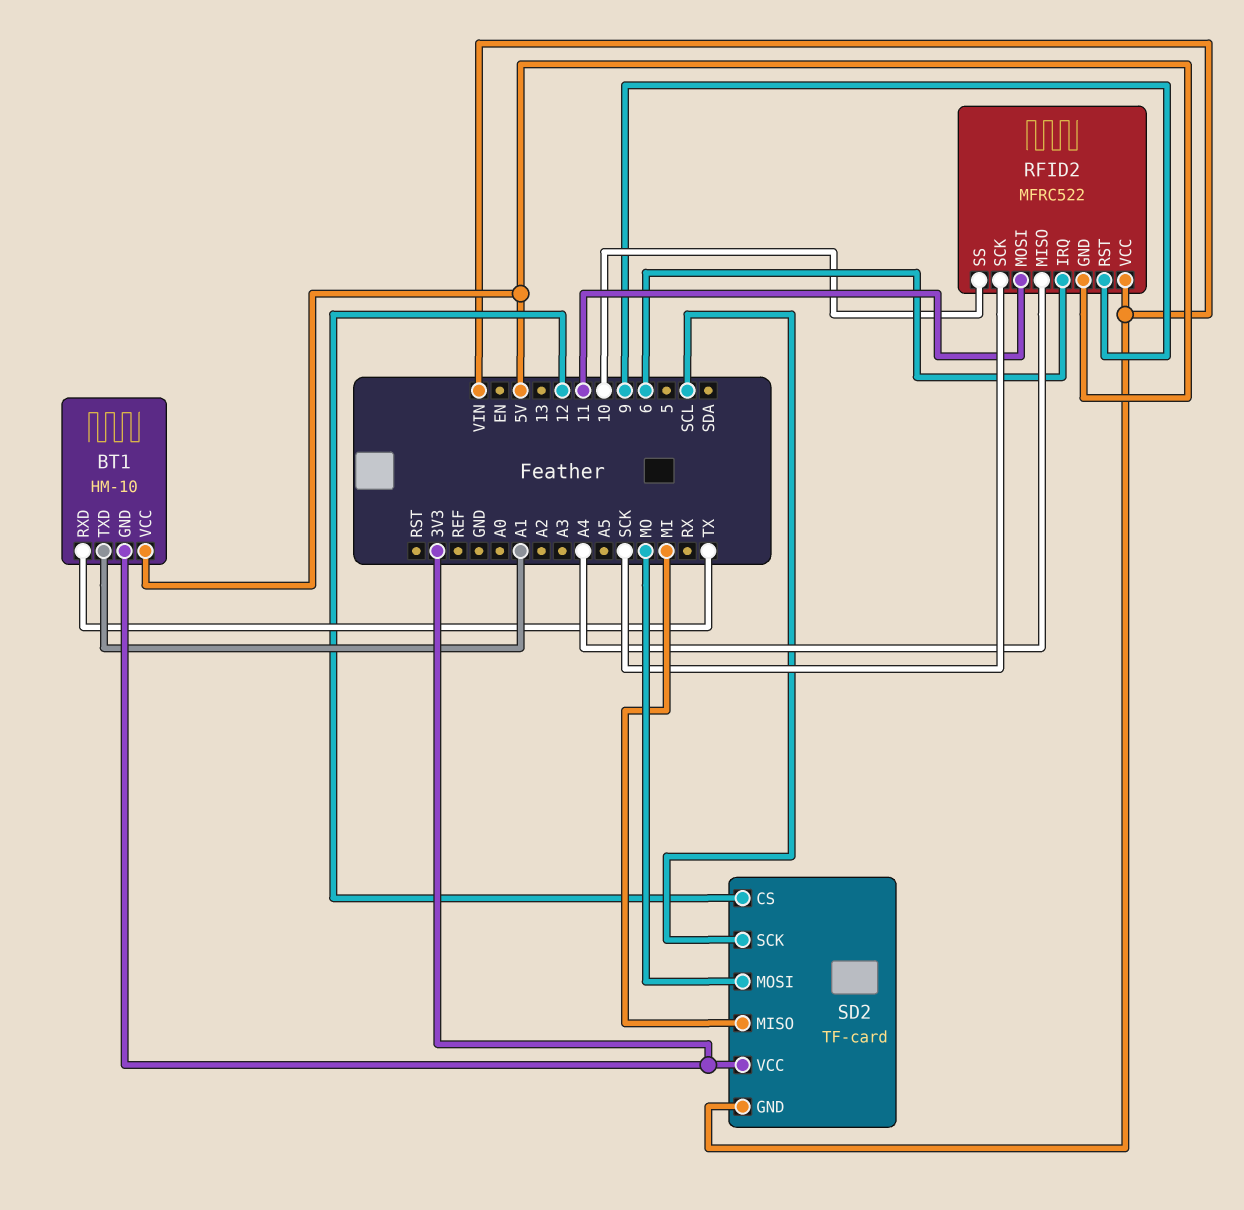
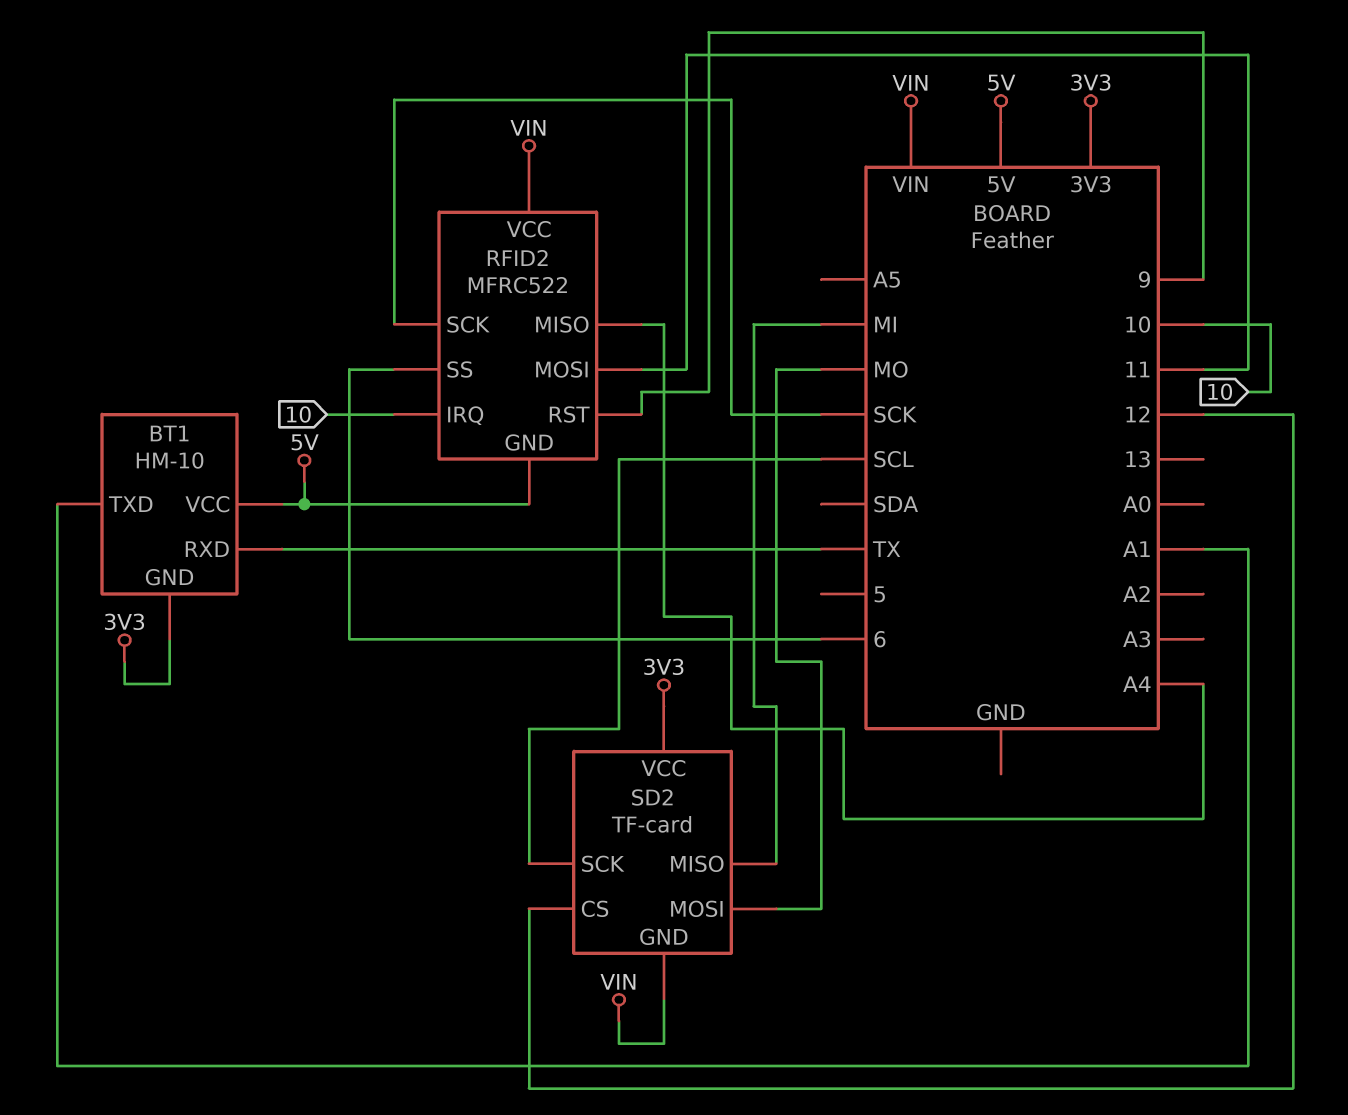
RFID2 pin IRQ: 6 -> 10
RFID2 pin SS: 10 -> 6

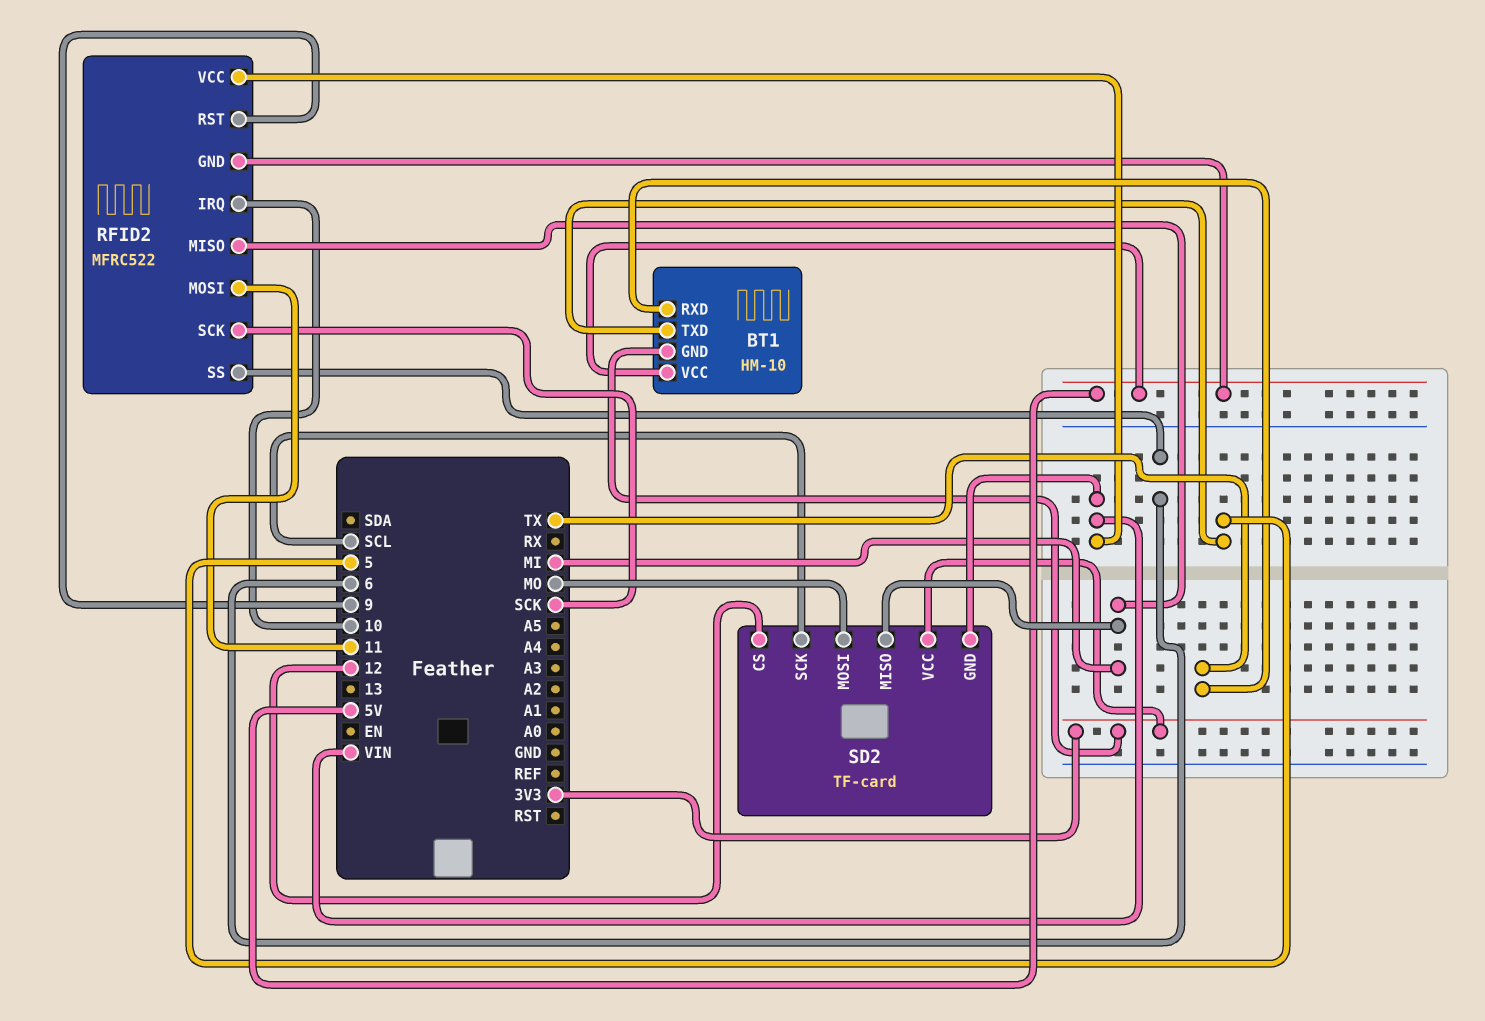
BT1 pin TXD: A1 -> 5
RFID2 pin MISO: A4 -> MI

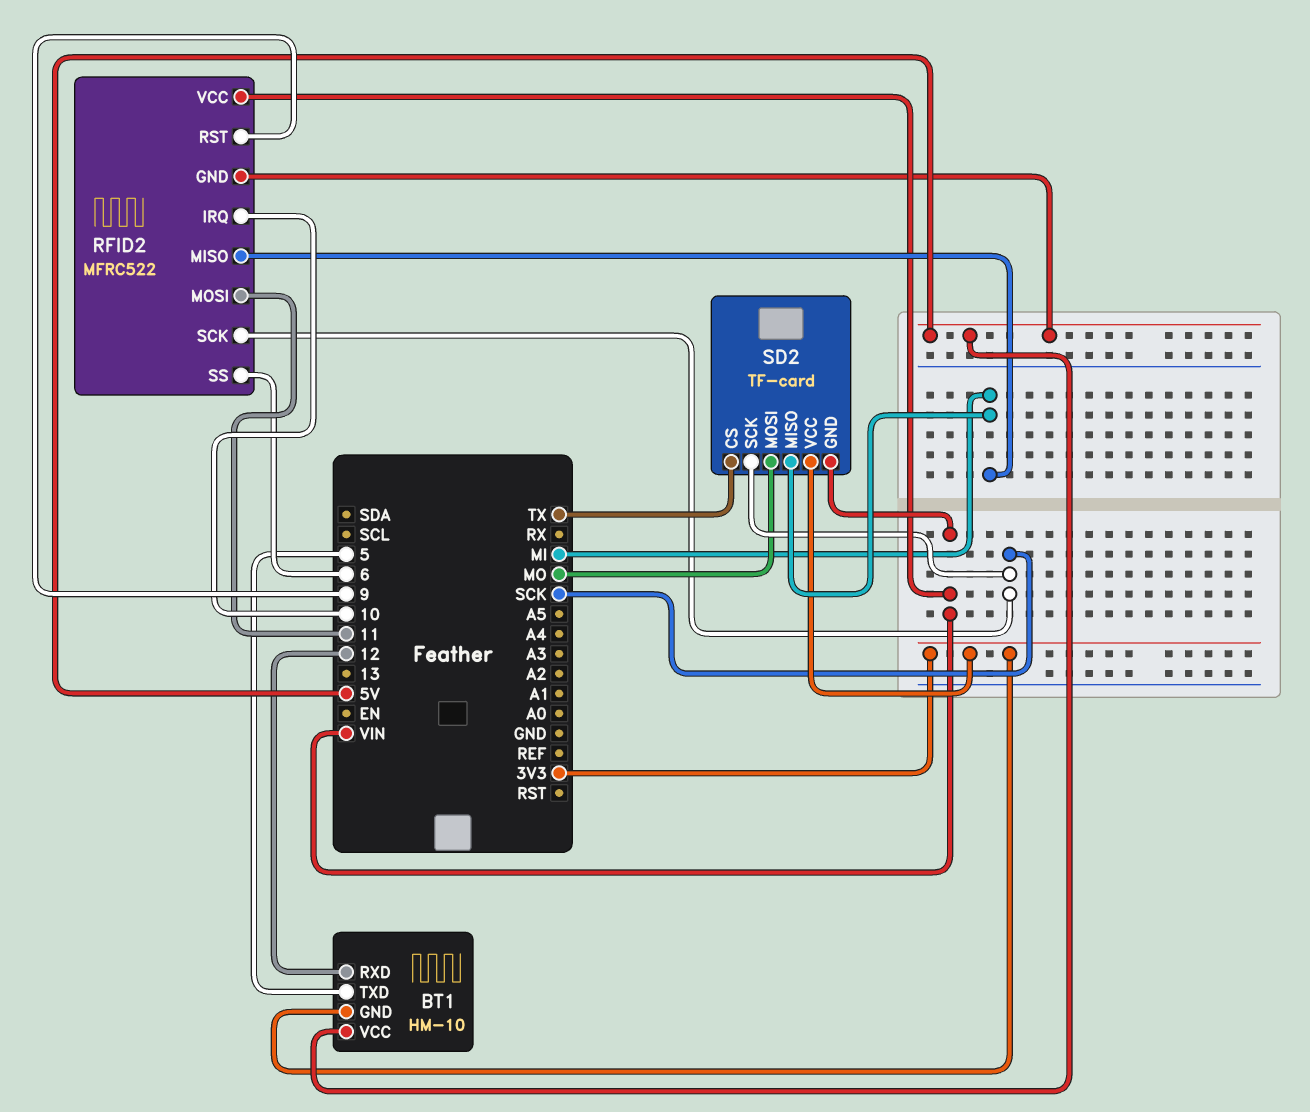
BT1 pin RXD: TX -> 12
SD2 pin CS: 12 -> TX
SD2 pin SCK: SCL -> SCK

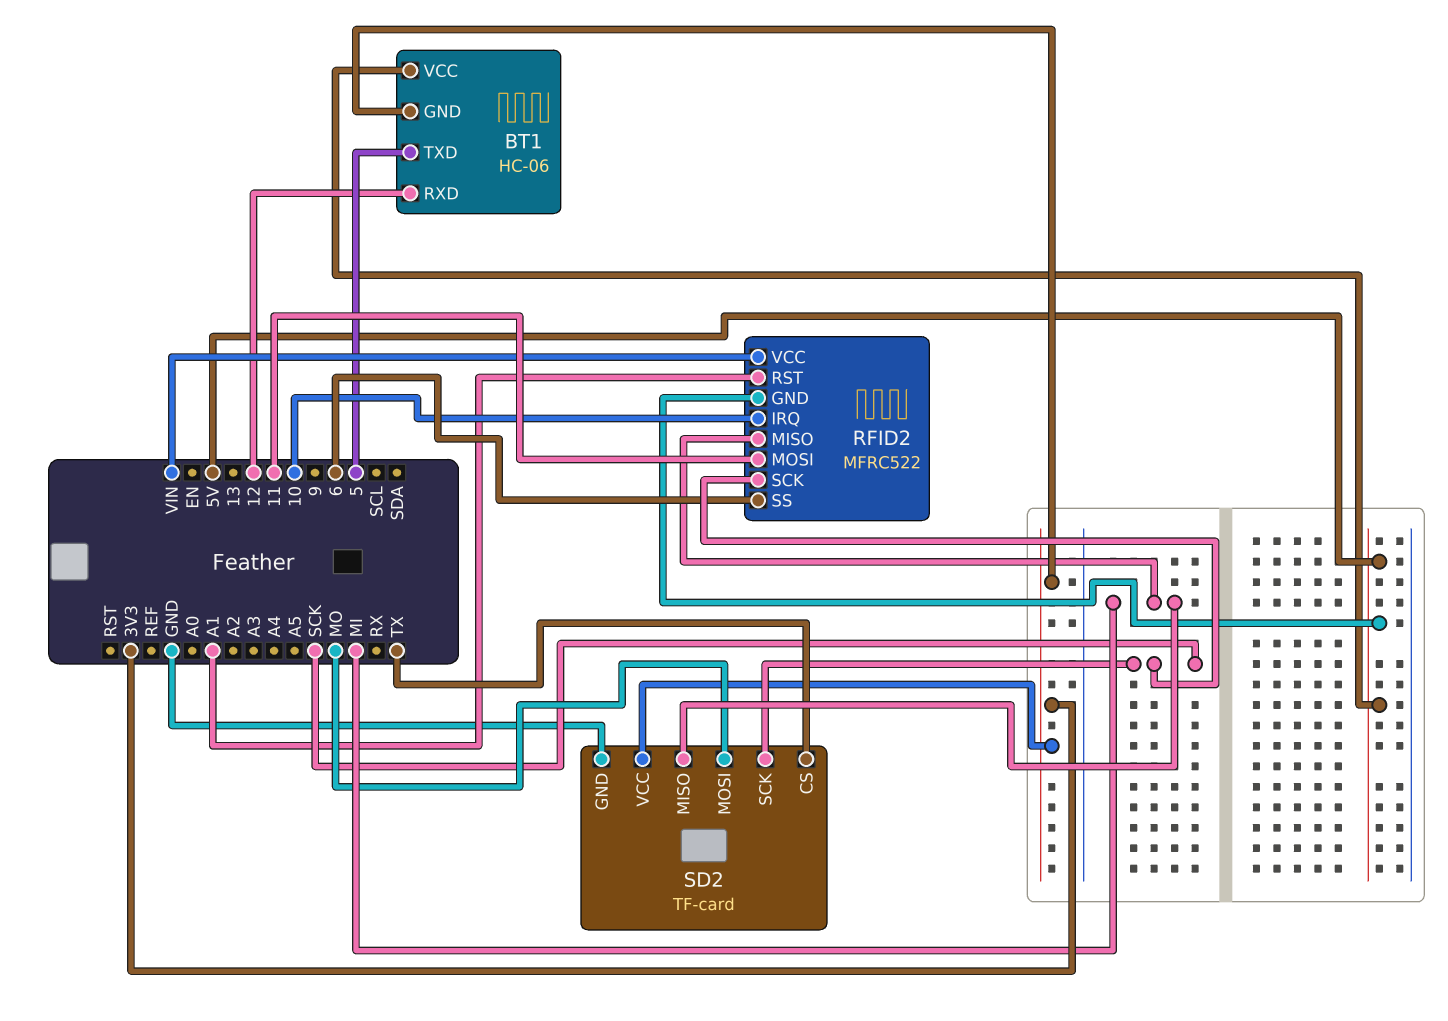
BT1: HM-10 -> HC-06
RFID2 pin RST: 9 -> A1
SD2 pin GND: VIN -> GND

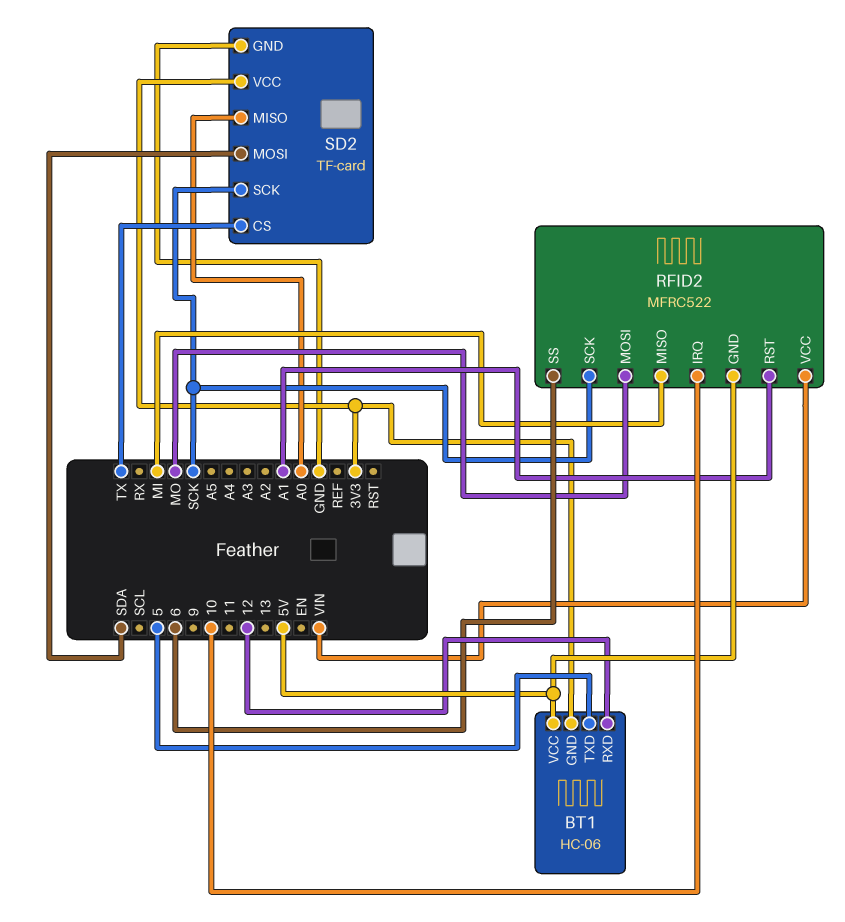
RFID2 pin MOSI: 11 -> MO
SD2 pin MISO: MI -> A0
SD2 pin MOSI: MO -> SDA

